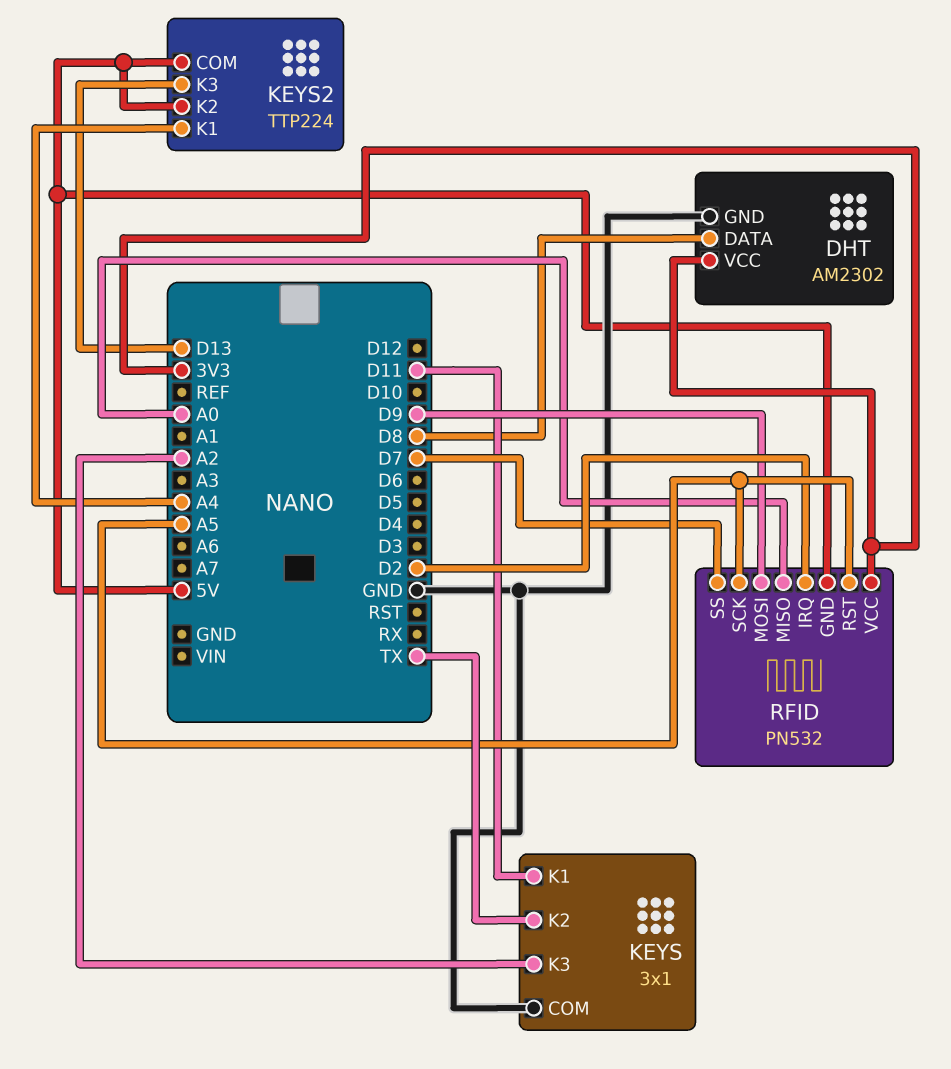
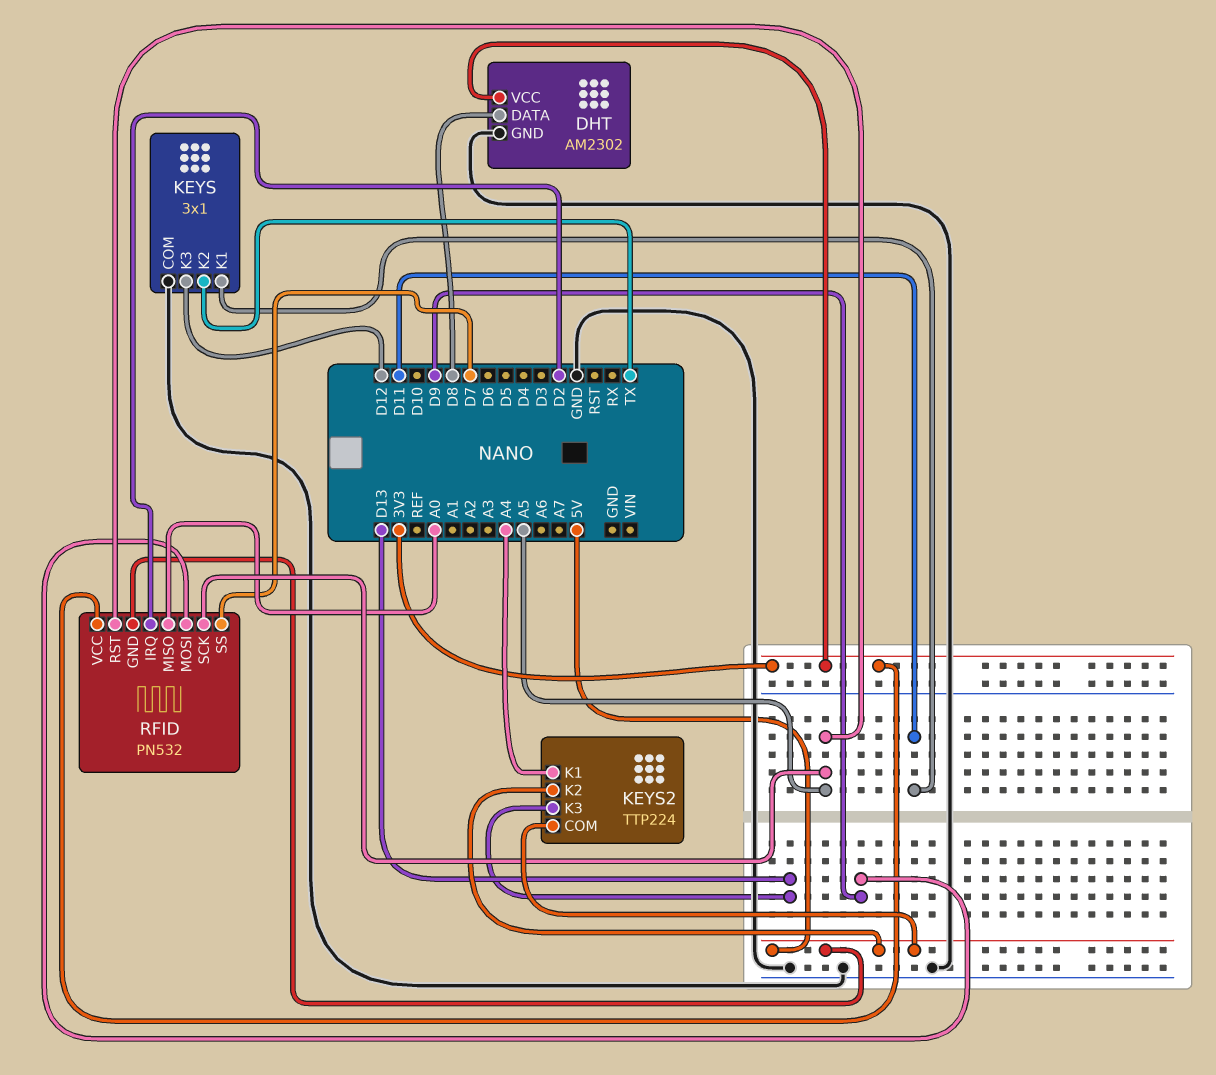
KEYS pin K3: A2 -> D12

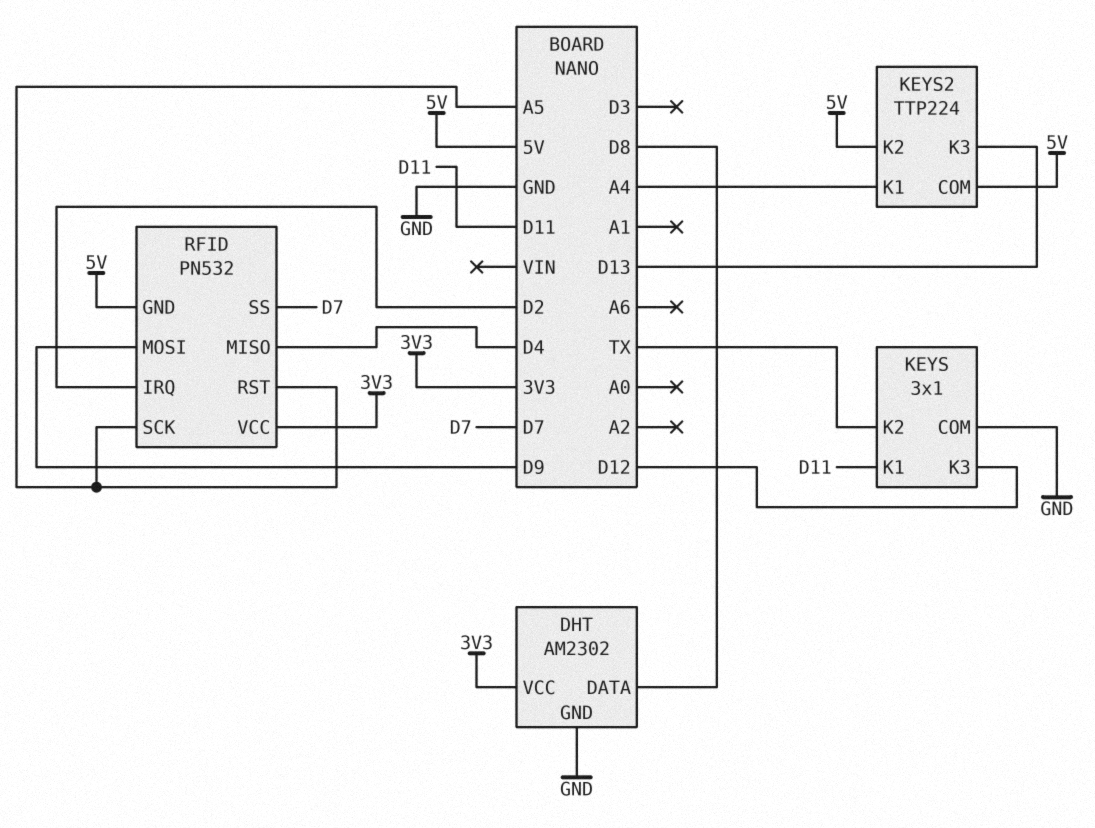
RFID pin MISO: A0 -> D4

